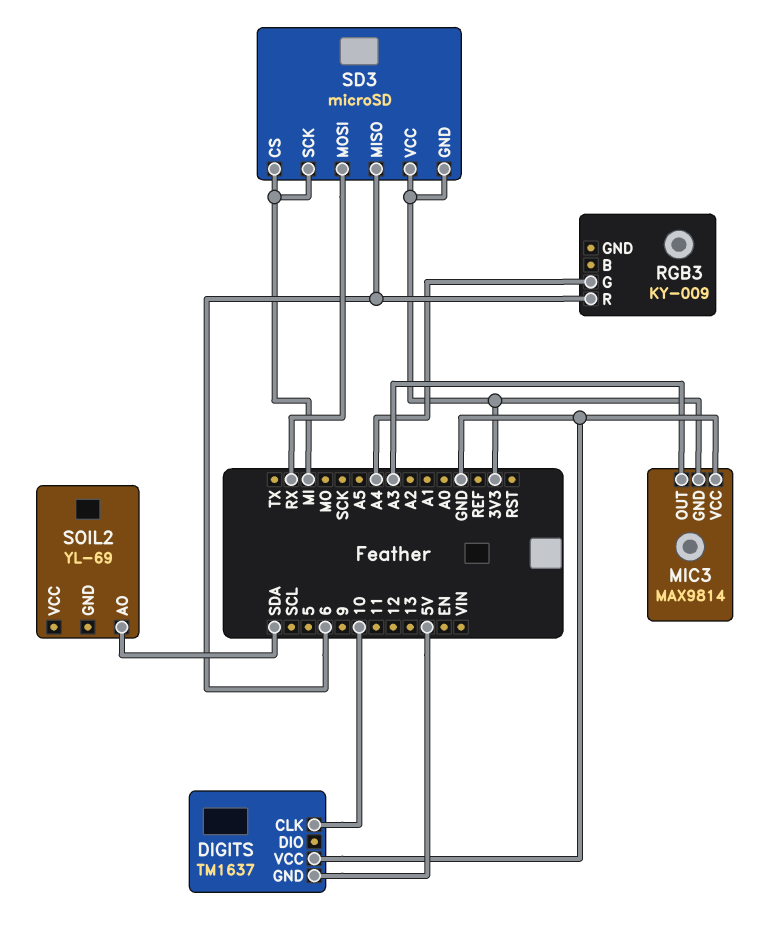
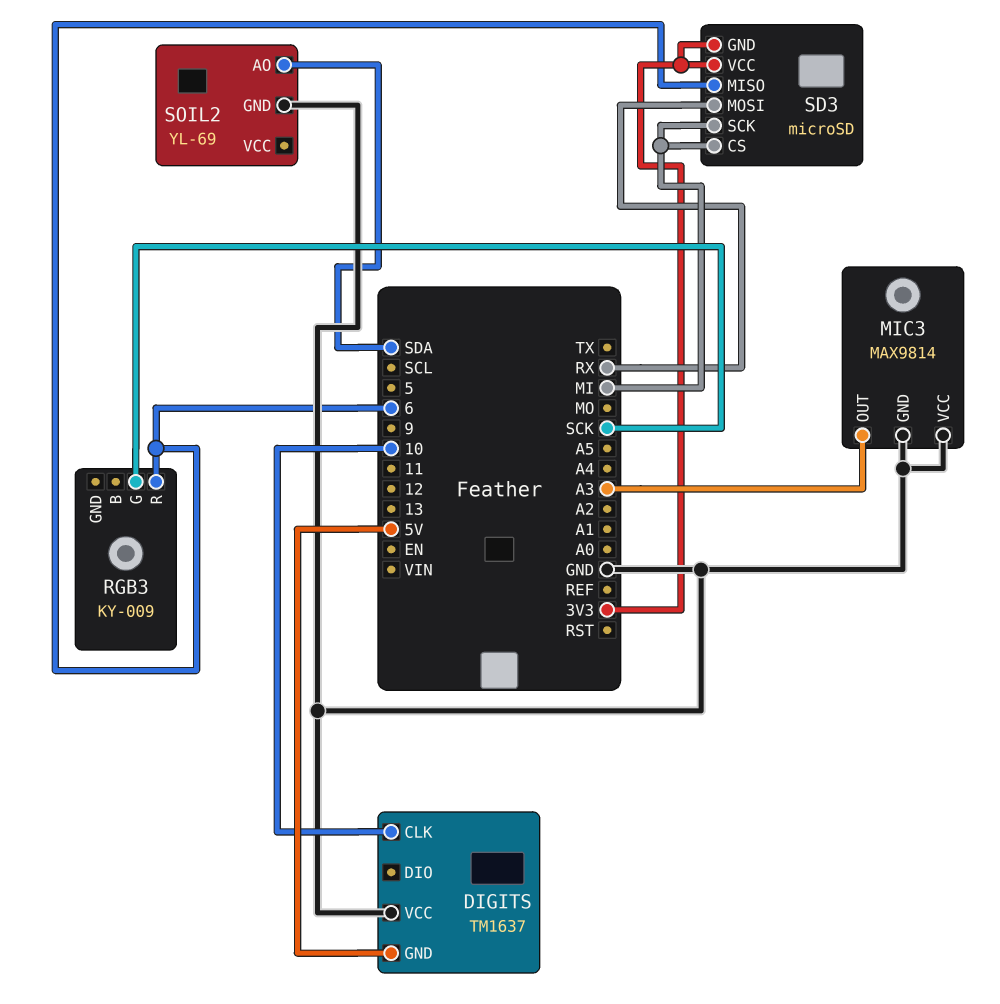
MIC3 pin GND: 3V3 -> GND
RGB3 pin G: A4 -> SCK
SOIL2 pin GND: none -> GND

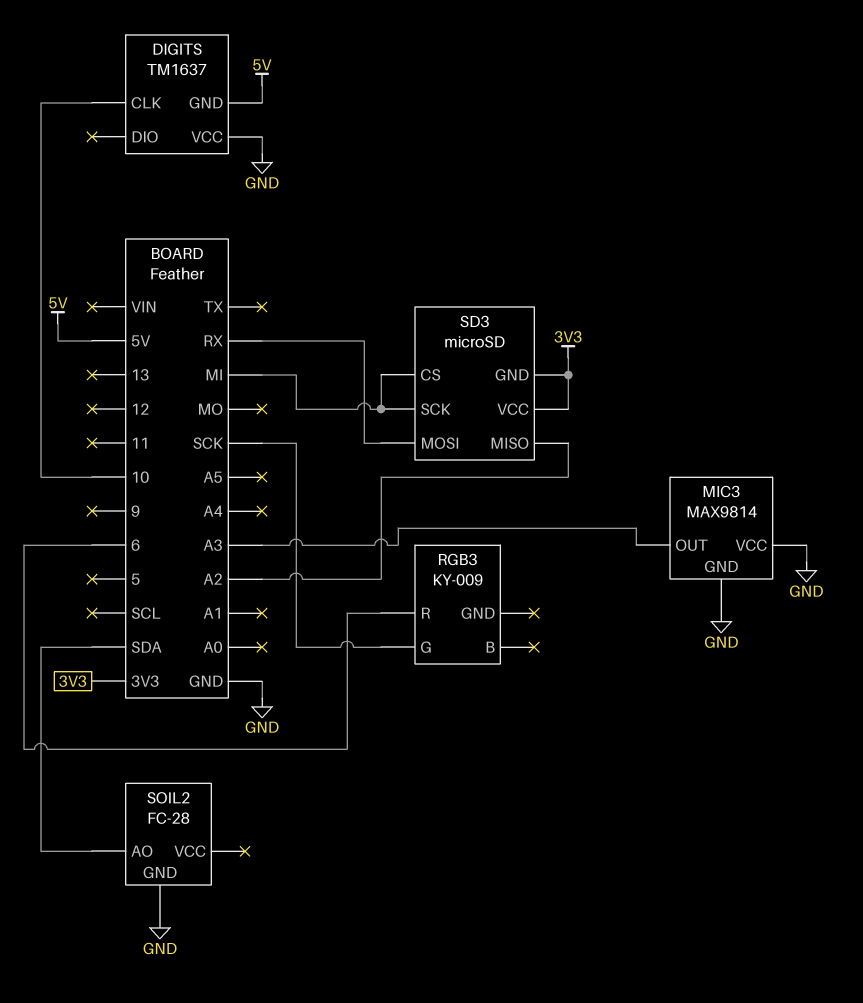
SD3 pin MISO: 6 -> A2
SOIL2: YL-69 -> FC-28

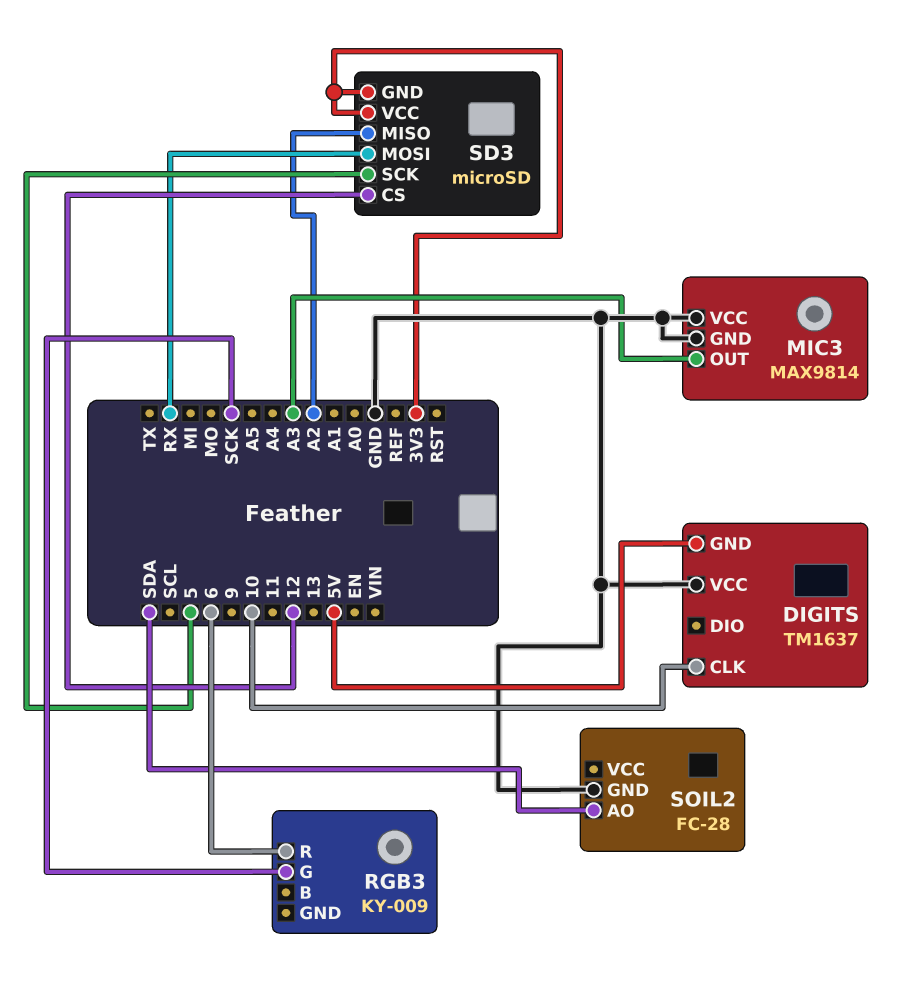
SD3 pin CS: MI -> 12
SD3 pin SCK: MI -> 5

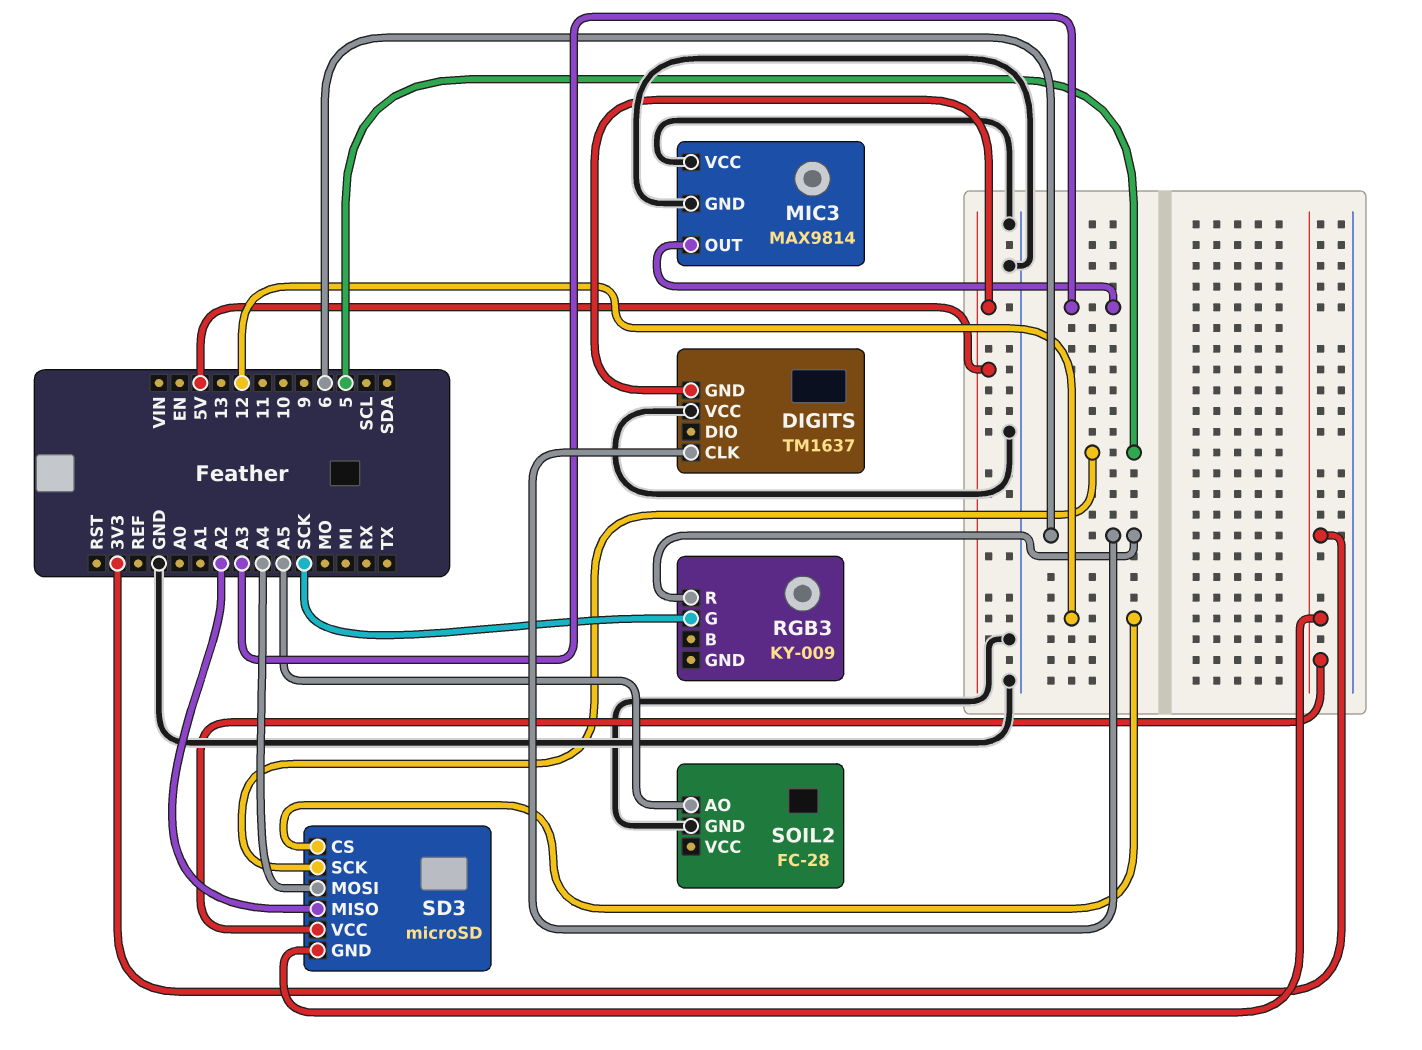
DIGITS pin CLK: 10 -> 6
SD3 pin MOSI: RX -> A4
SOIL2 pin AO: SDA -> A5

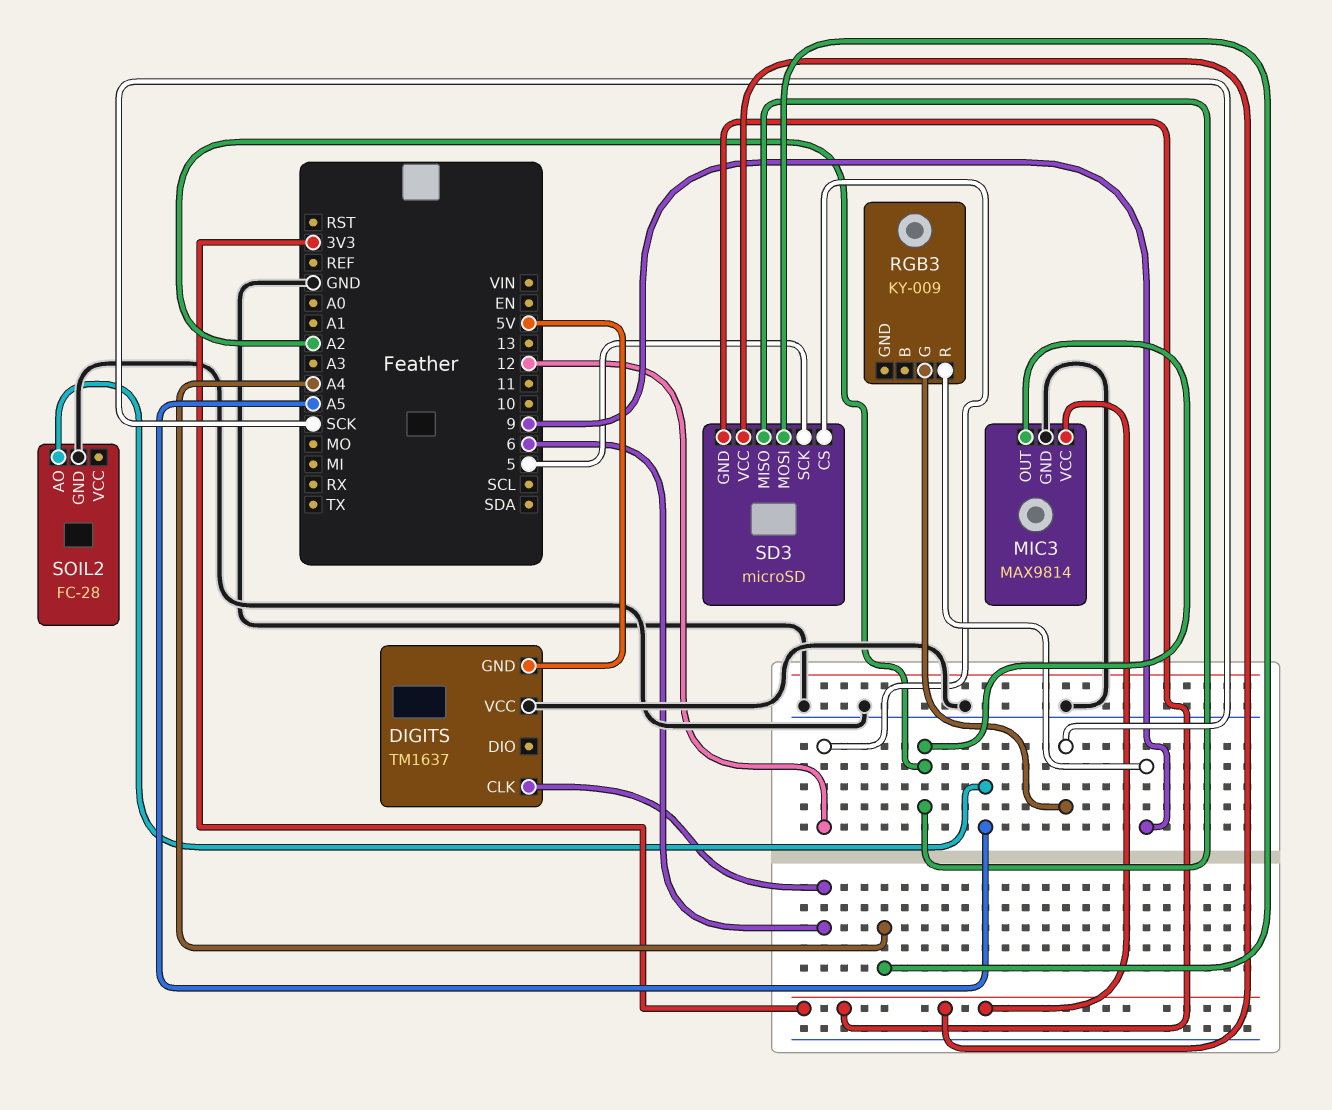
MIC3 pin OUT: A3 -> A2
MIC3 pin VCC: GND -> 3V3
RGB3 pin R: 6 -> 9

